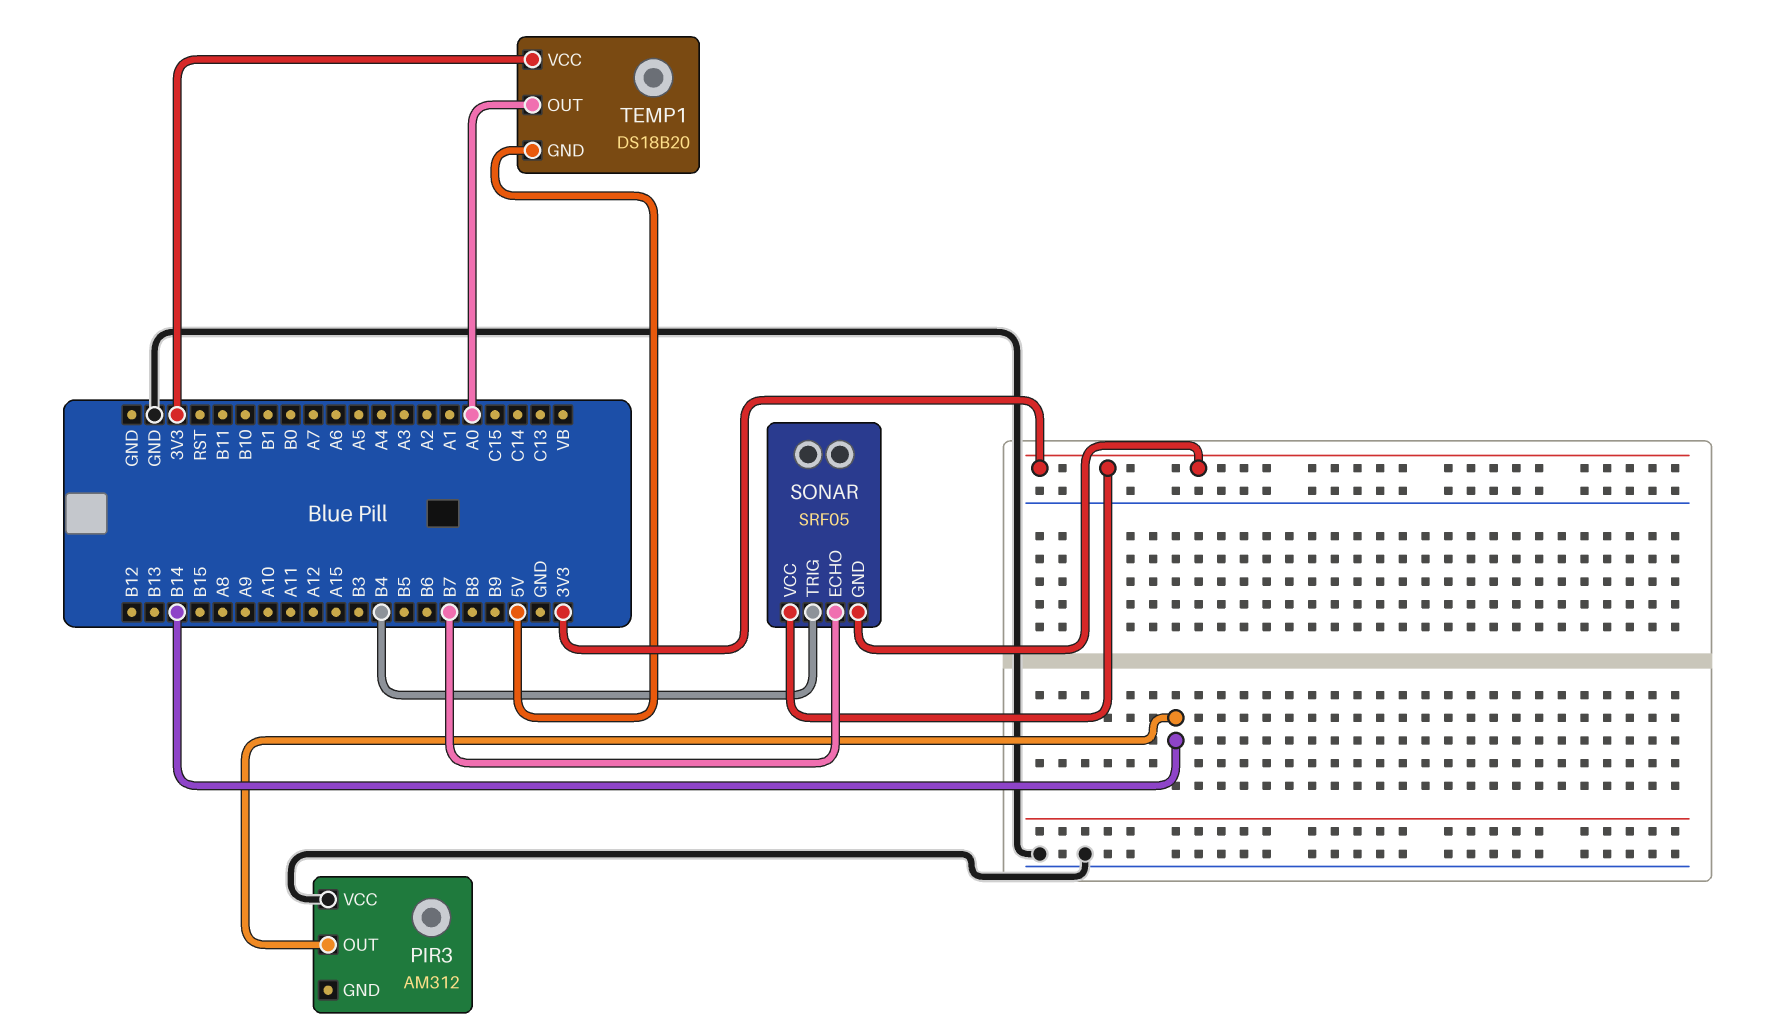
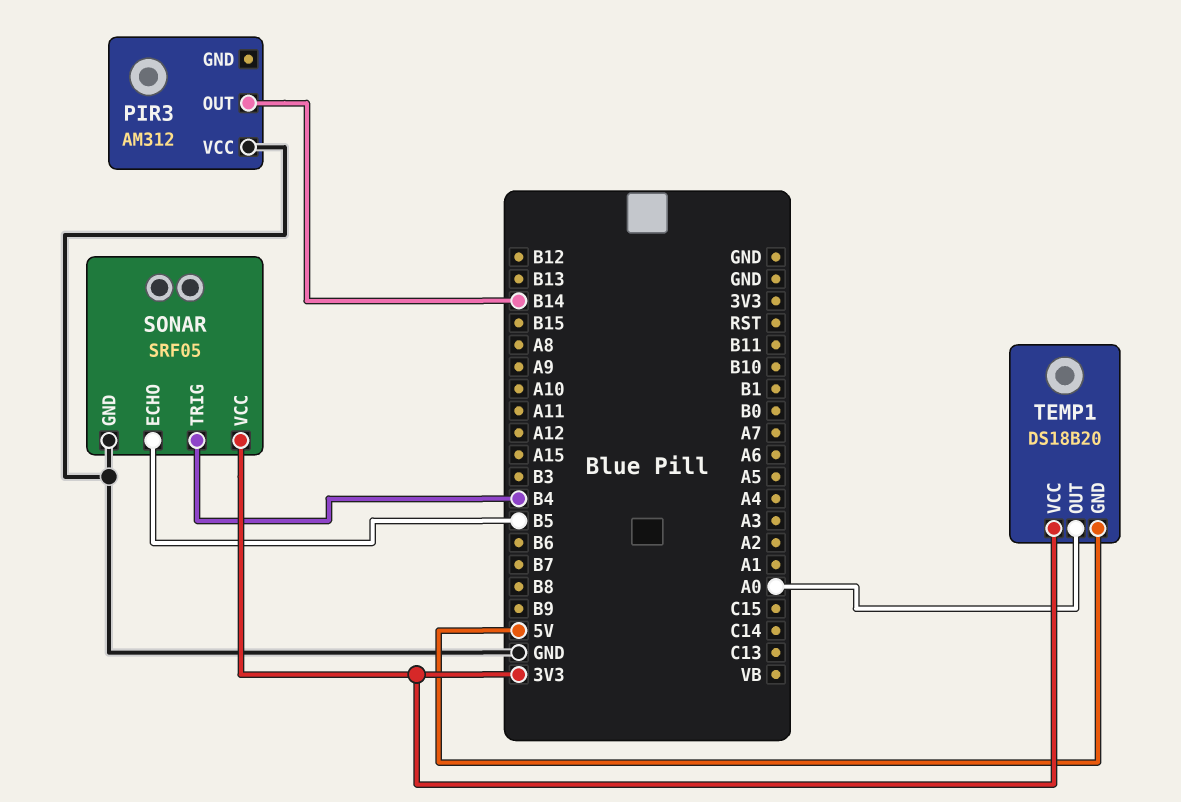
SONAR pin ECHO: B7 -> B5
SONAR pin GND: 3V3 -> GND

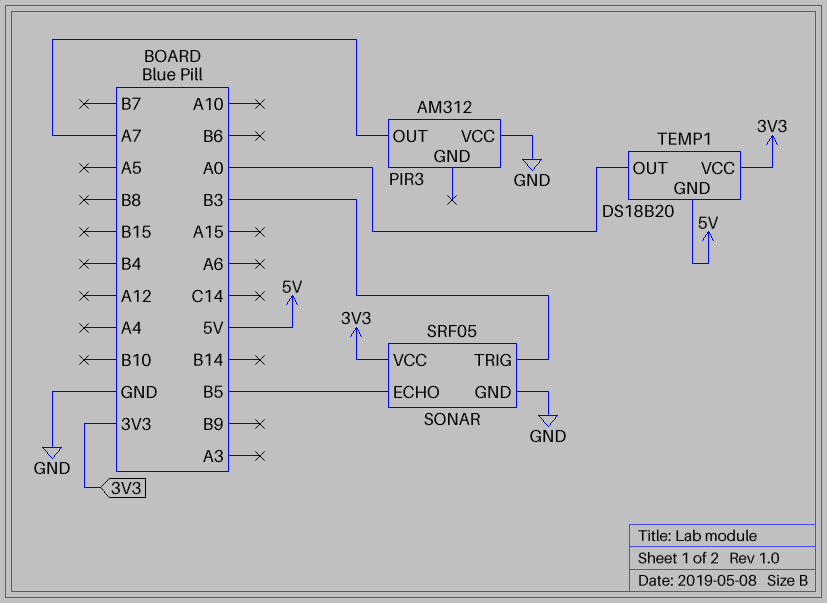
PIR3 pin OUT: B14 -> A7
SONAR pin TRIG: B4 -> B3

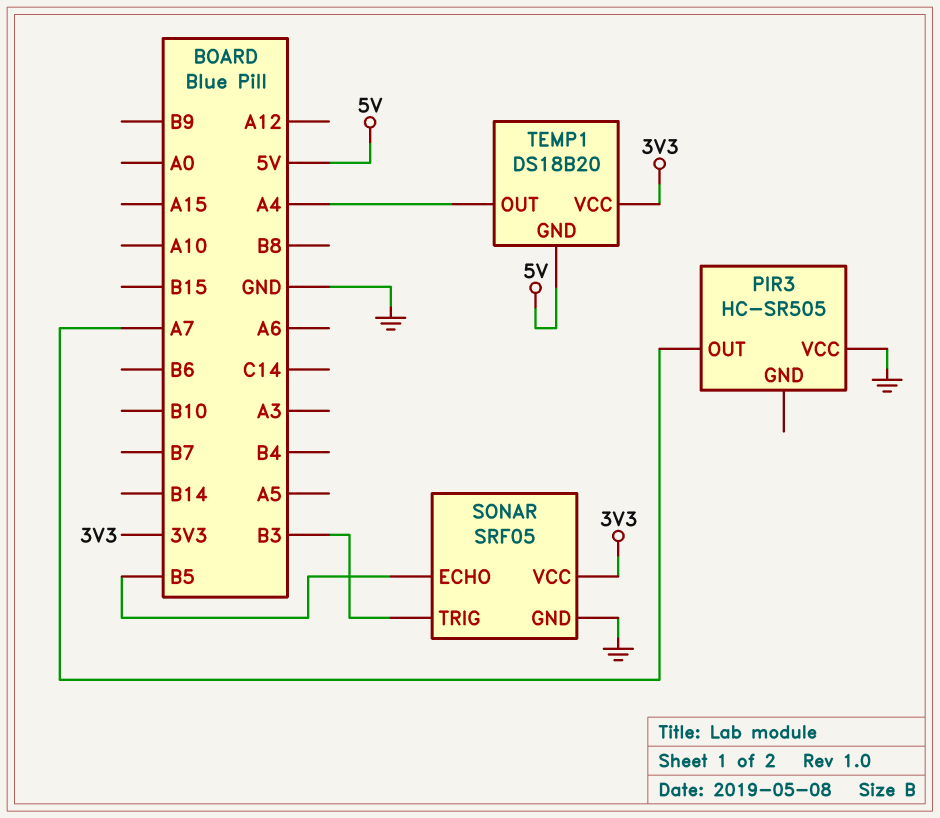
PIR3: AM312 -> HC-SR505
TEMP1 pin OUT: A0 -> A4

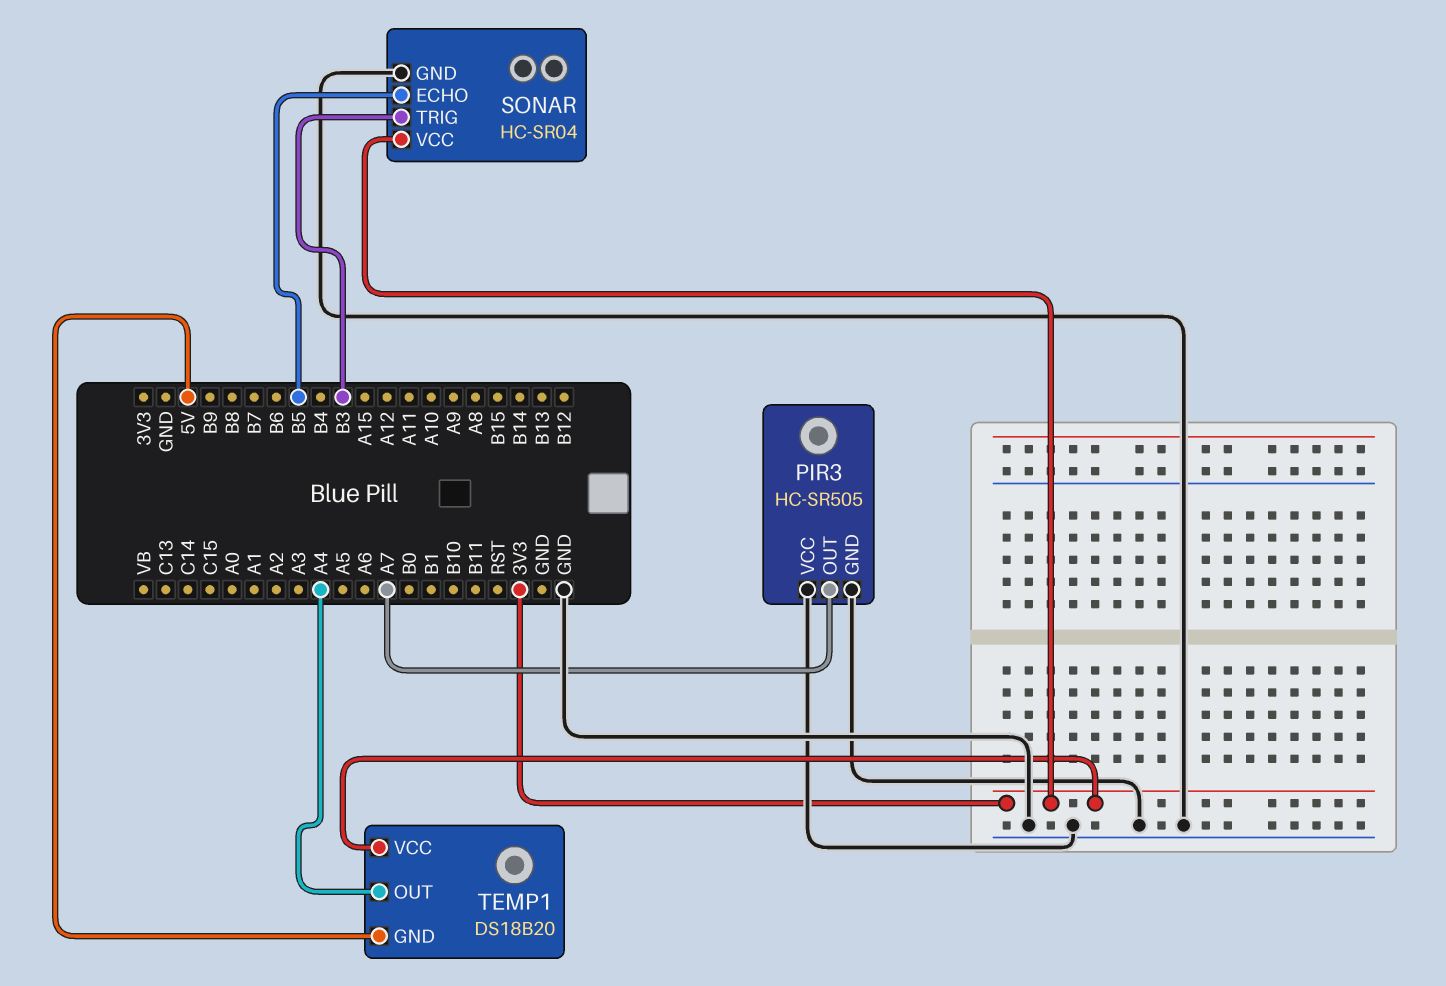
PIR3 pin GND: none -> GND
SONAR: SRF05 -> HC-SR04

